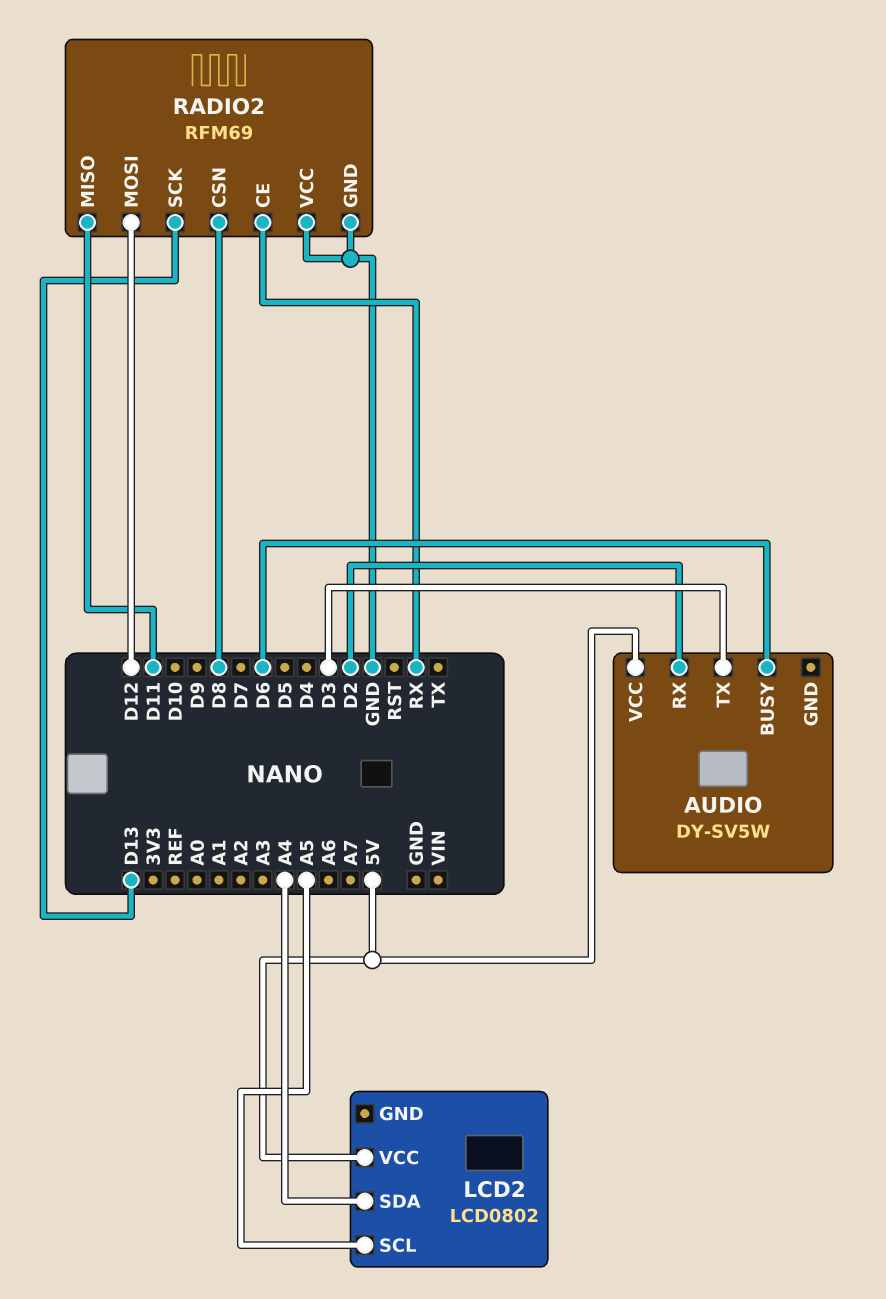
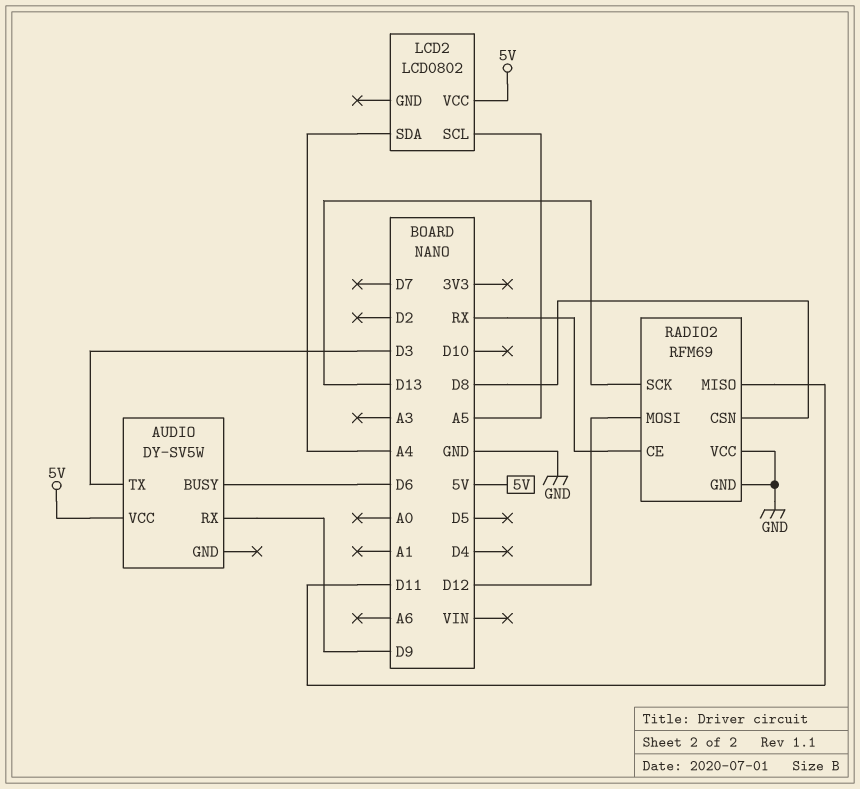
AUDIO pin RX: D2 -> D9

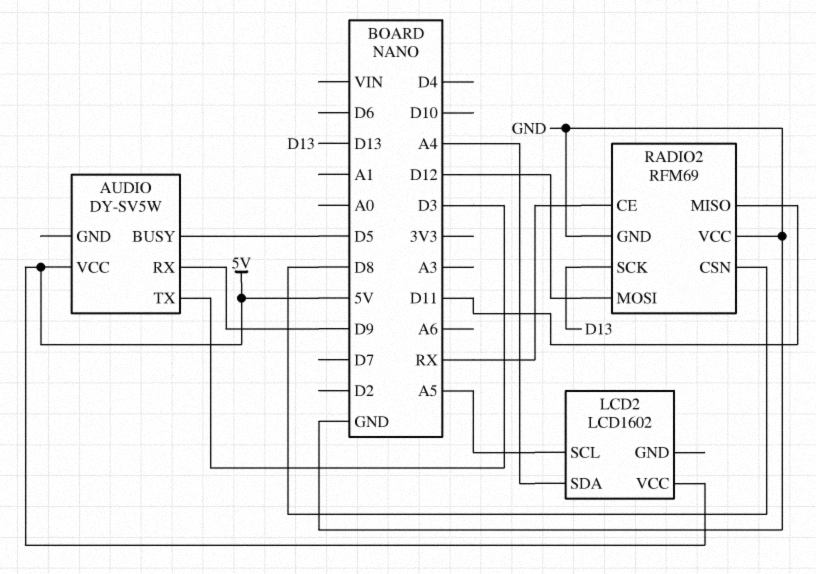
AUDIO pin BUSY: D6 -> D5
LCD2: LCD0802 -> LCD1602

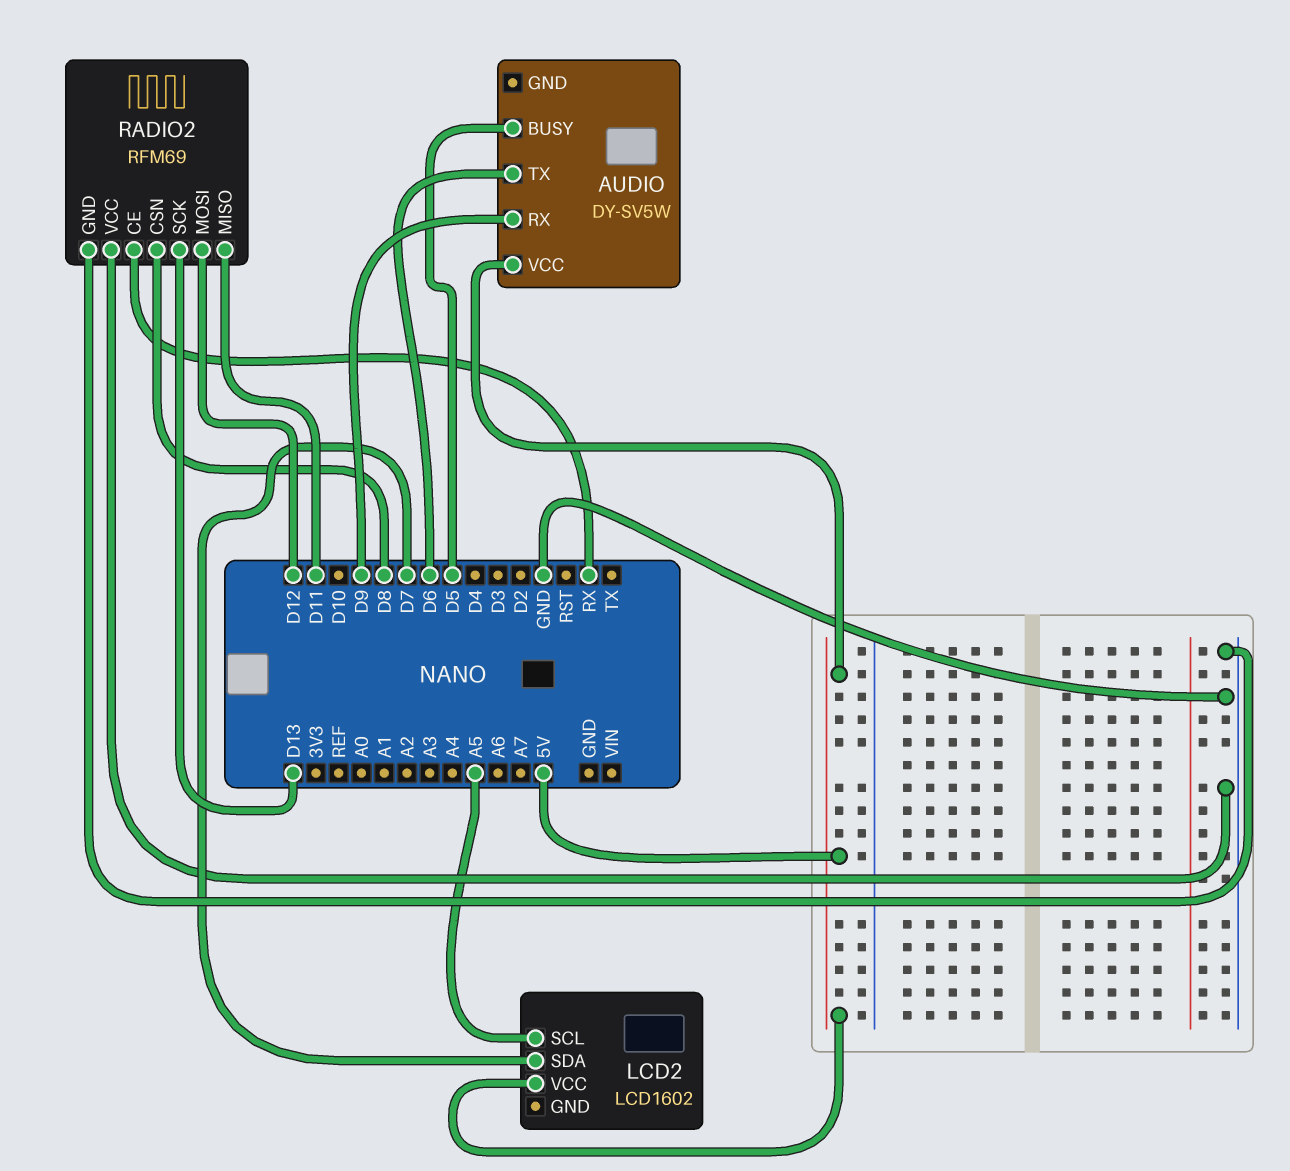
AUDIO pin TX: D3 -> D6
LCD2 pin SDA: A4 -> D7

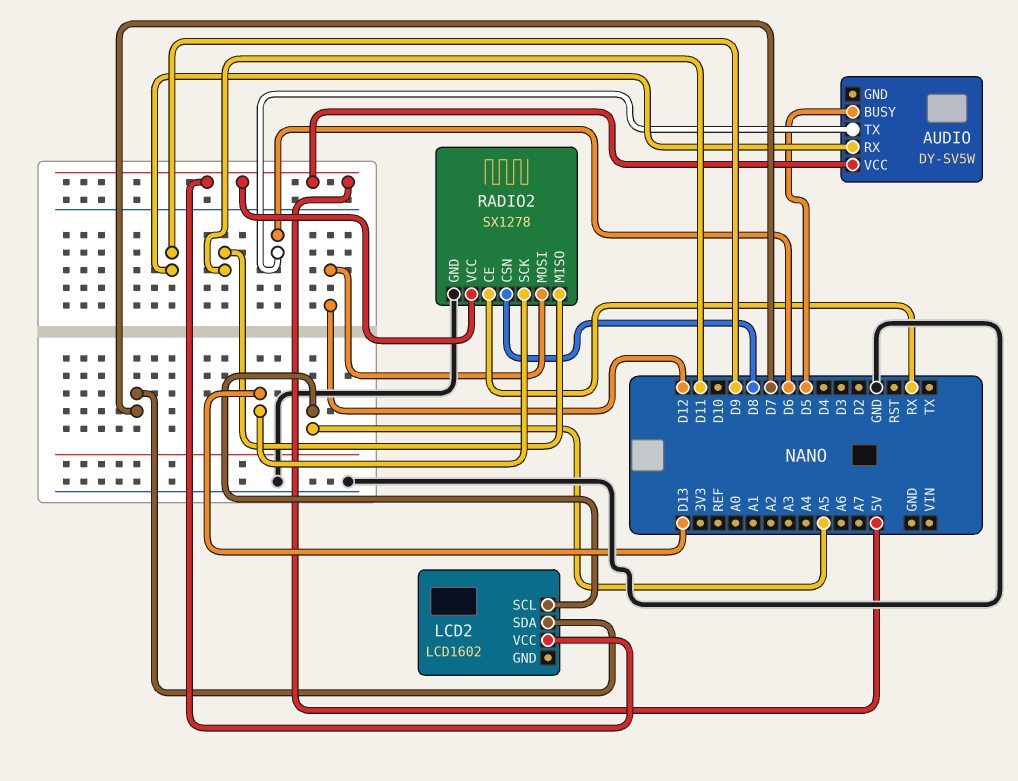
RADIO2: RFM69 -> SX1278
RADIO2 pin VCC: GND -> 5V

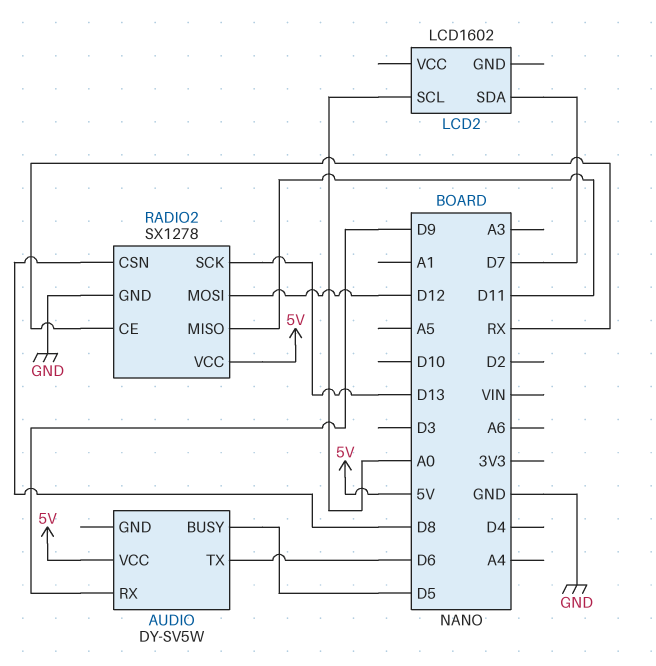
LCD2 pin SCL: A5 -> A0
LCD2 pin VCC: 5V -> none

